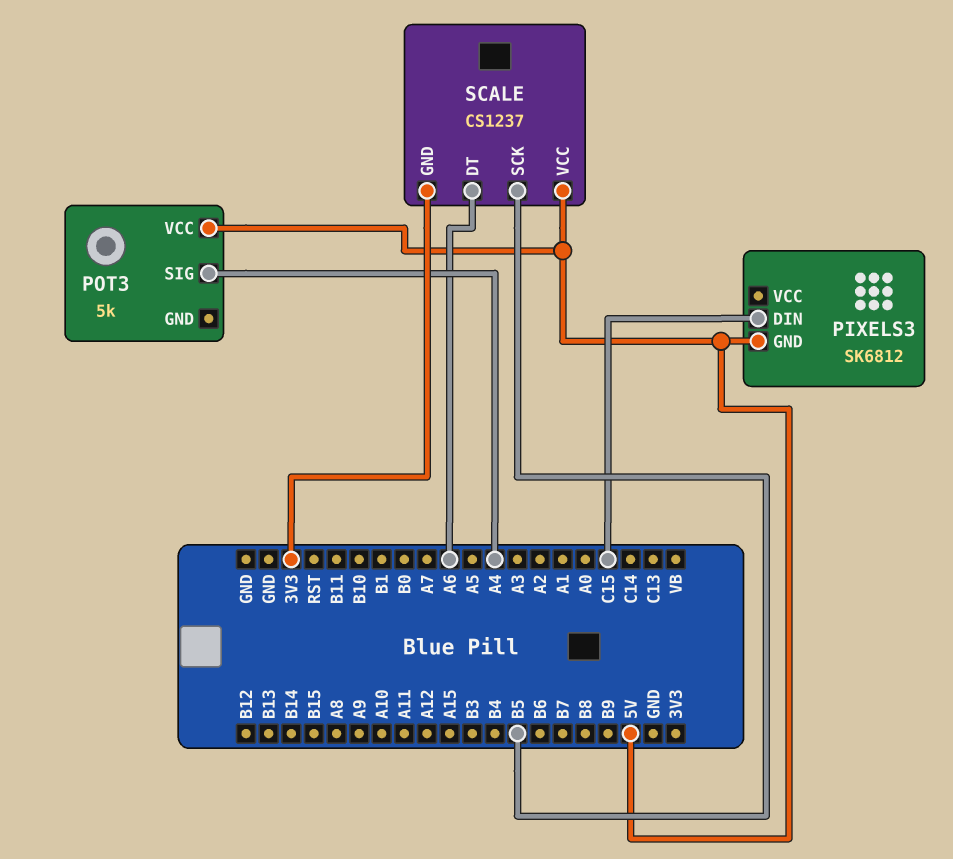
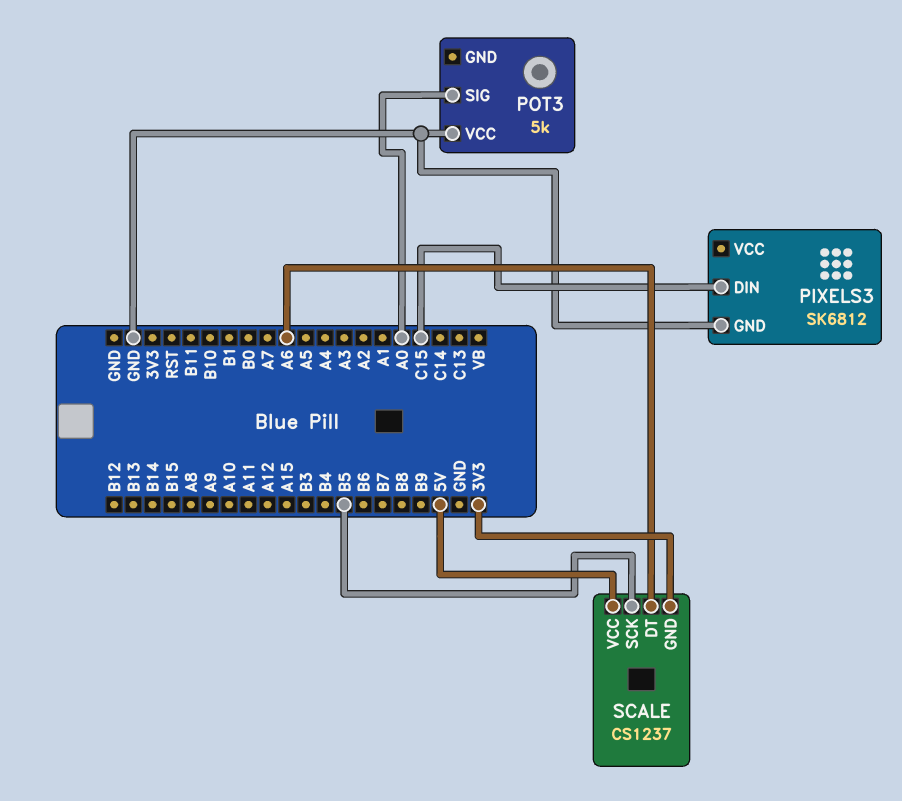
PIXELS3 pin GND: 5V -> GND
POT3 pin SIG: A4 -> A0
POT3 pin VCC: 5V -> GND

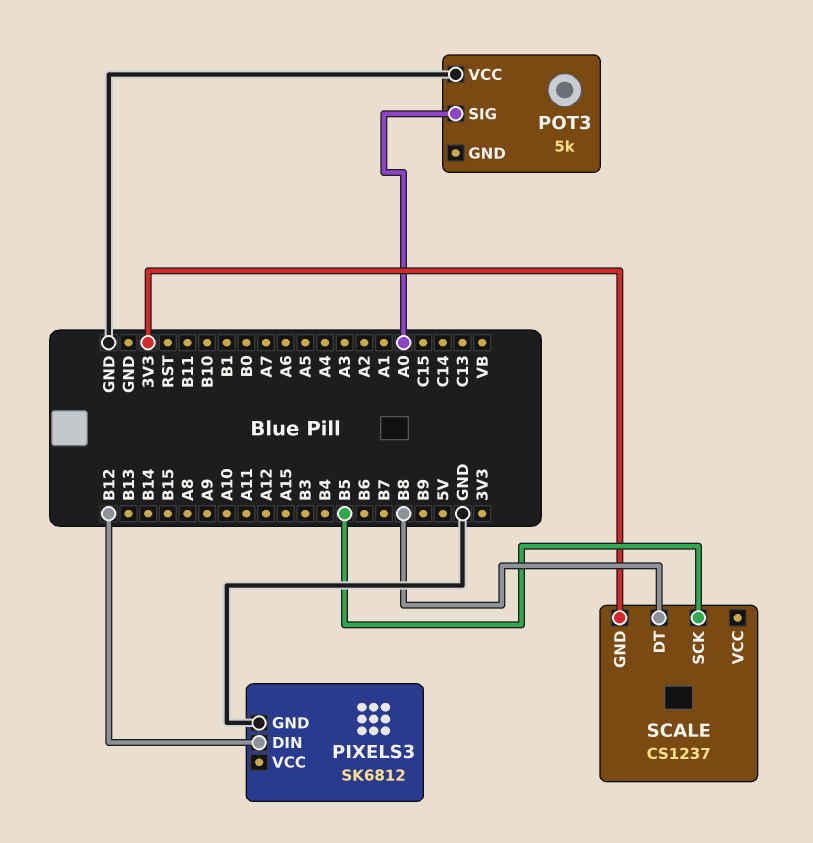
PIXELS3 pin DIN: C15 -> B12
SCALE pin DT: A6 -> B8
SCALE pin VCC: 5V -> none

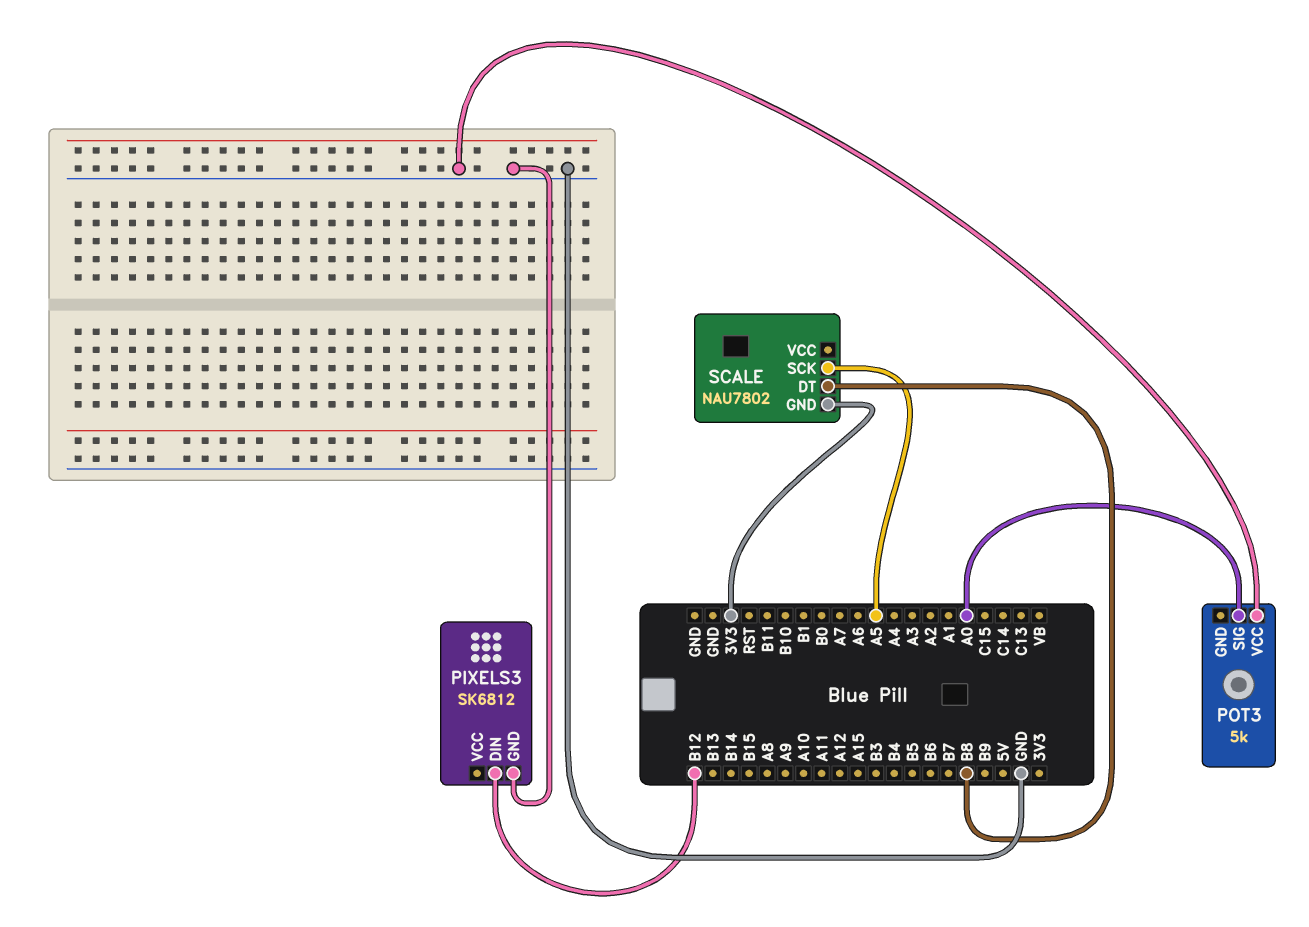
SCALE: CS1237 -> NAU7802
SCALE pin SCK: B5 -> A5

